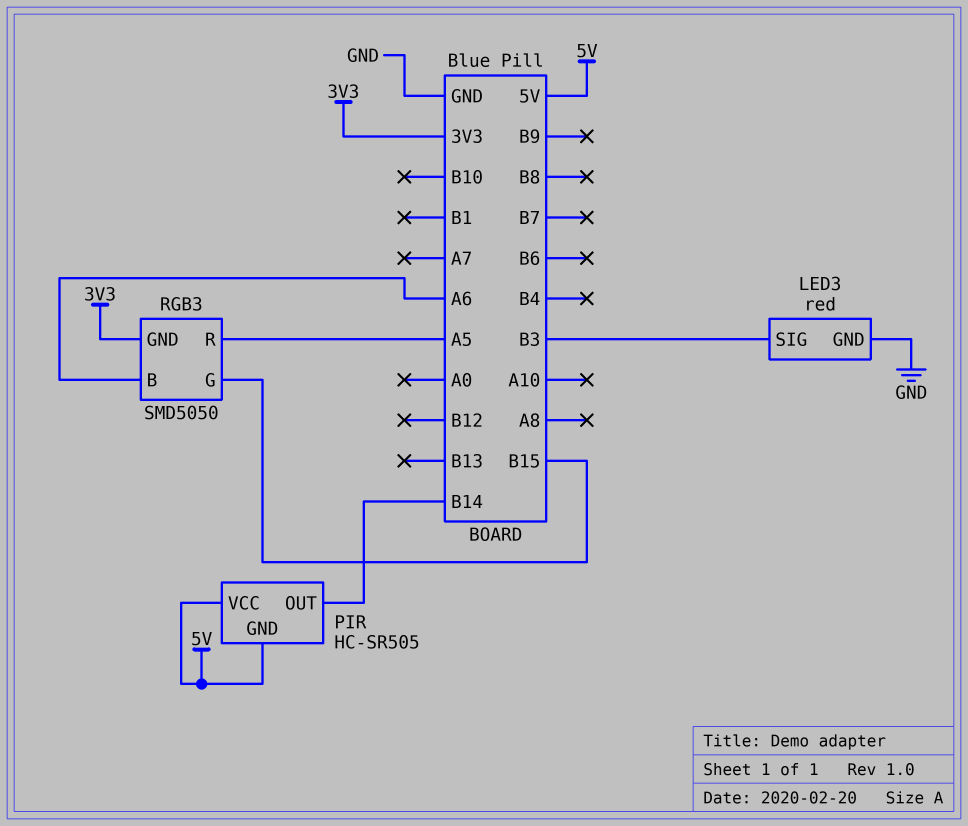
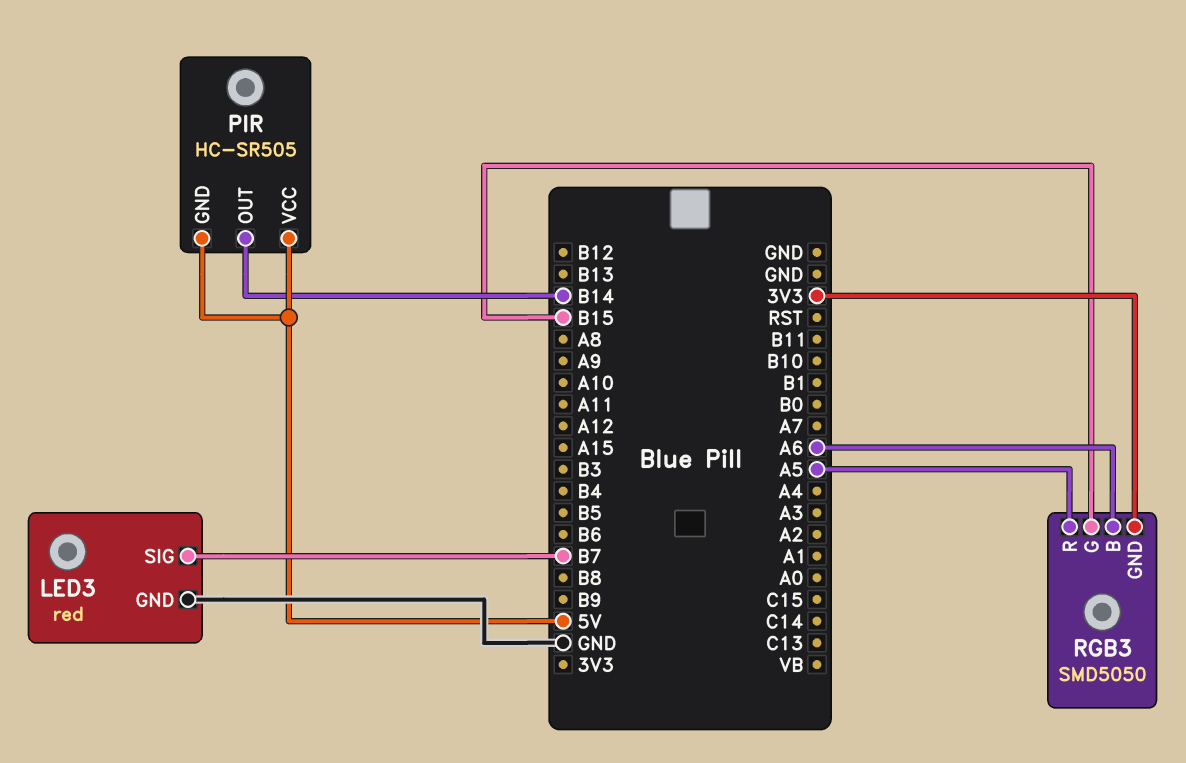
LED3 pin SIG: B3 -> B7

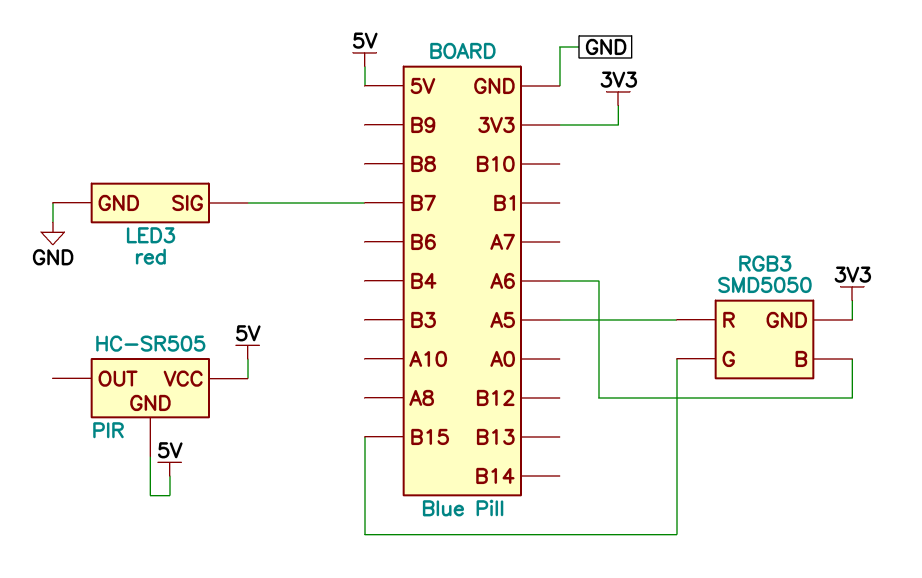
PIR pin OUT: B14 -> none

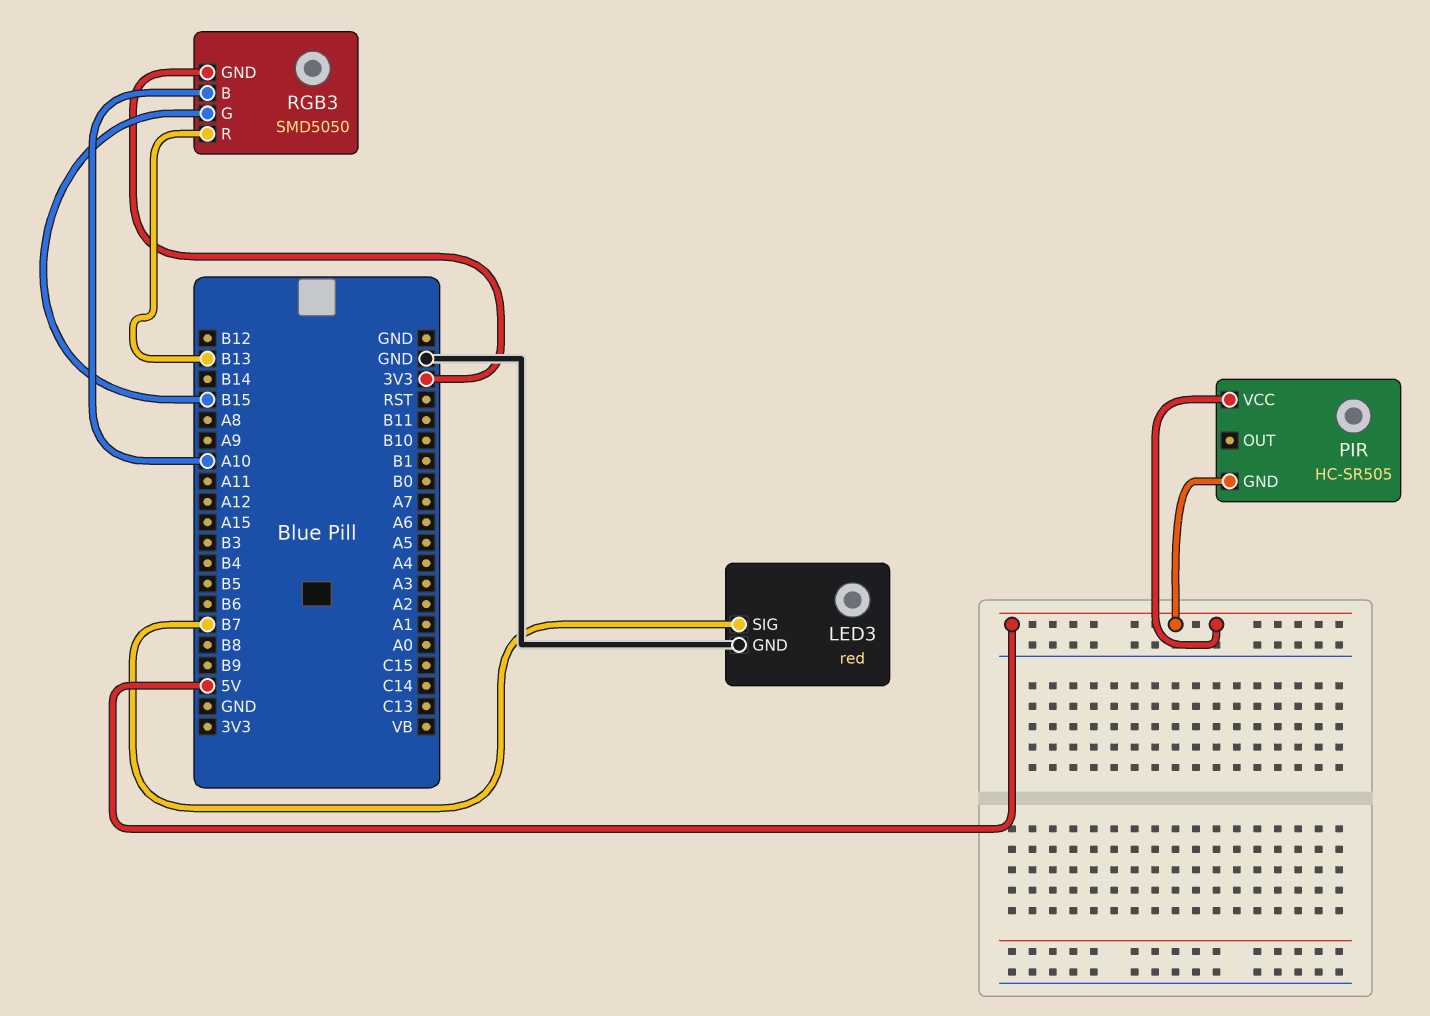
RGB3 pin B: A6 -> A10
RGB3 pin R: A5 -> B13

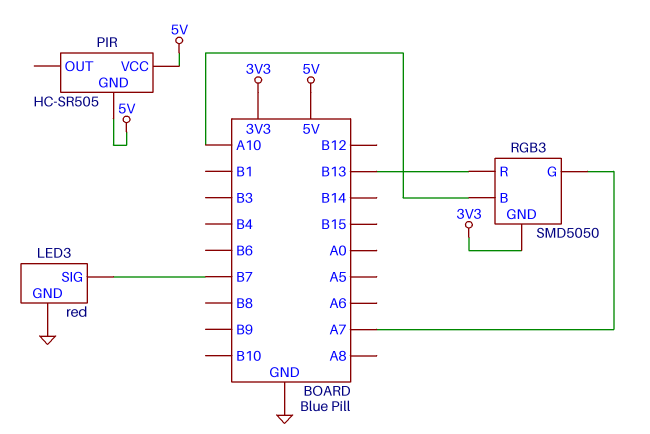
RGB3 pin G: B15 -> A7

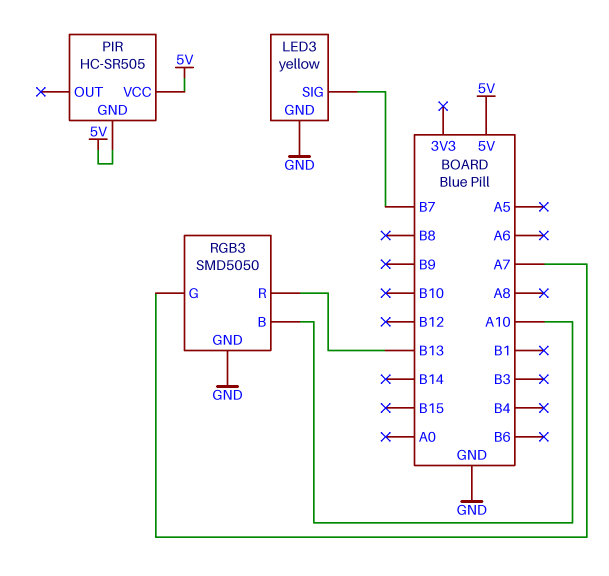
LED3: red -> yellow
RGB3 pin GND: 3V3 -> GND

